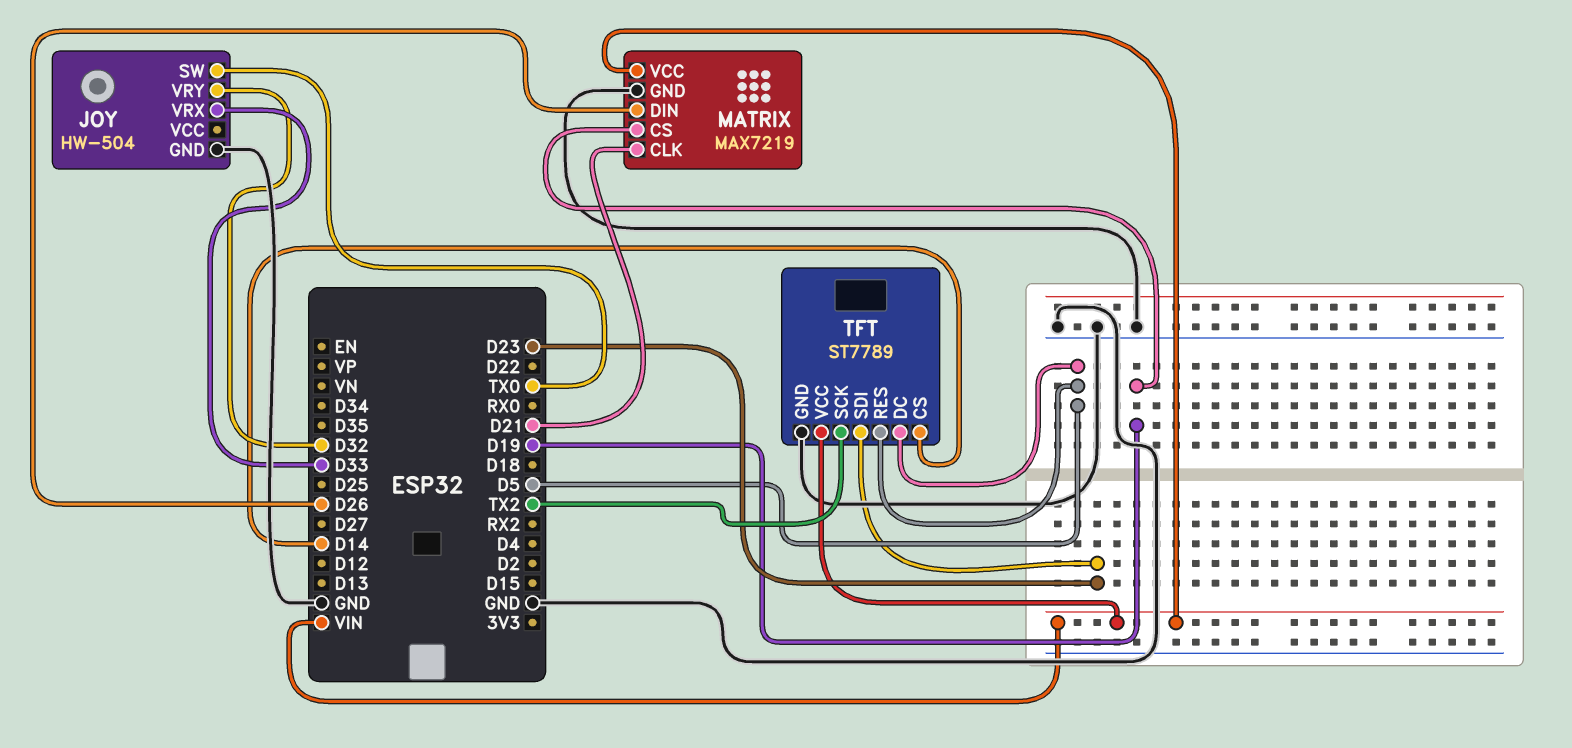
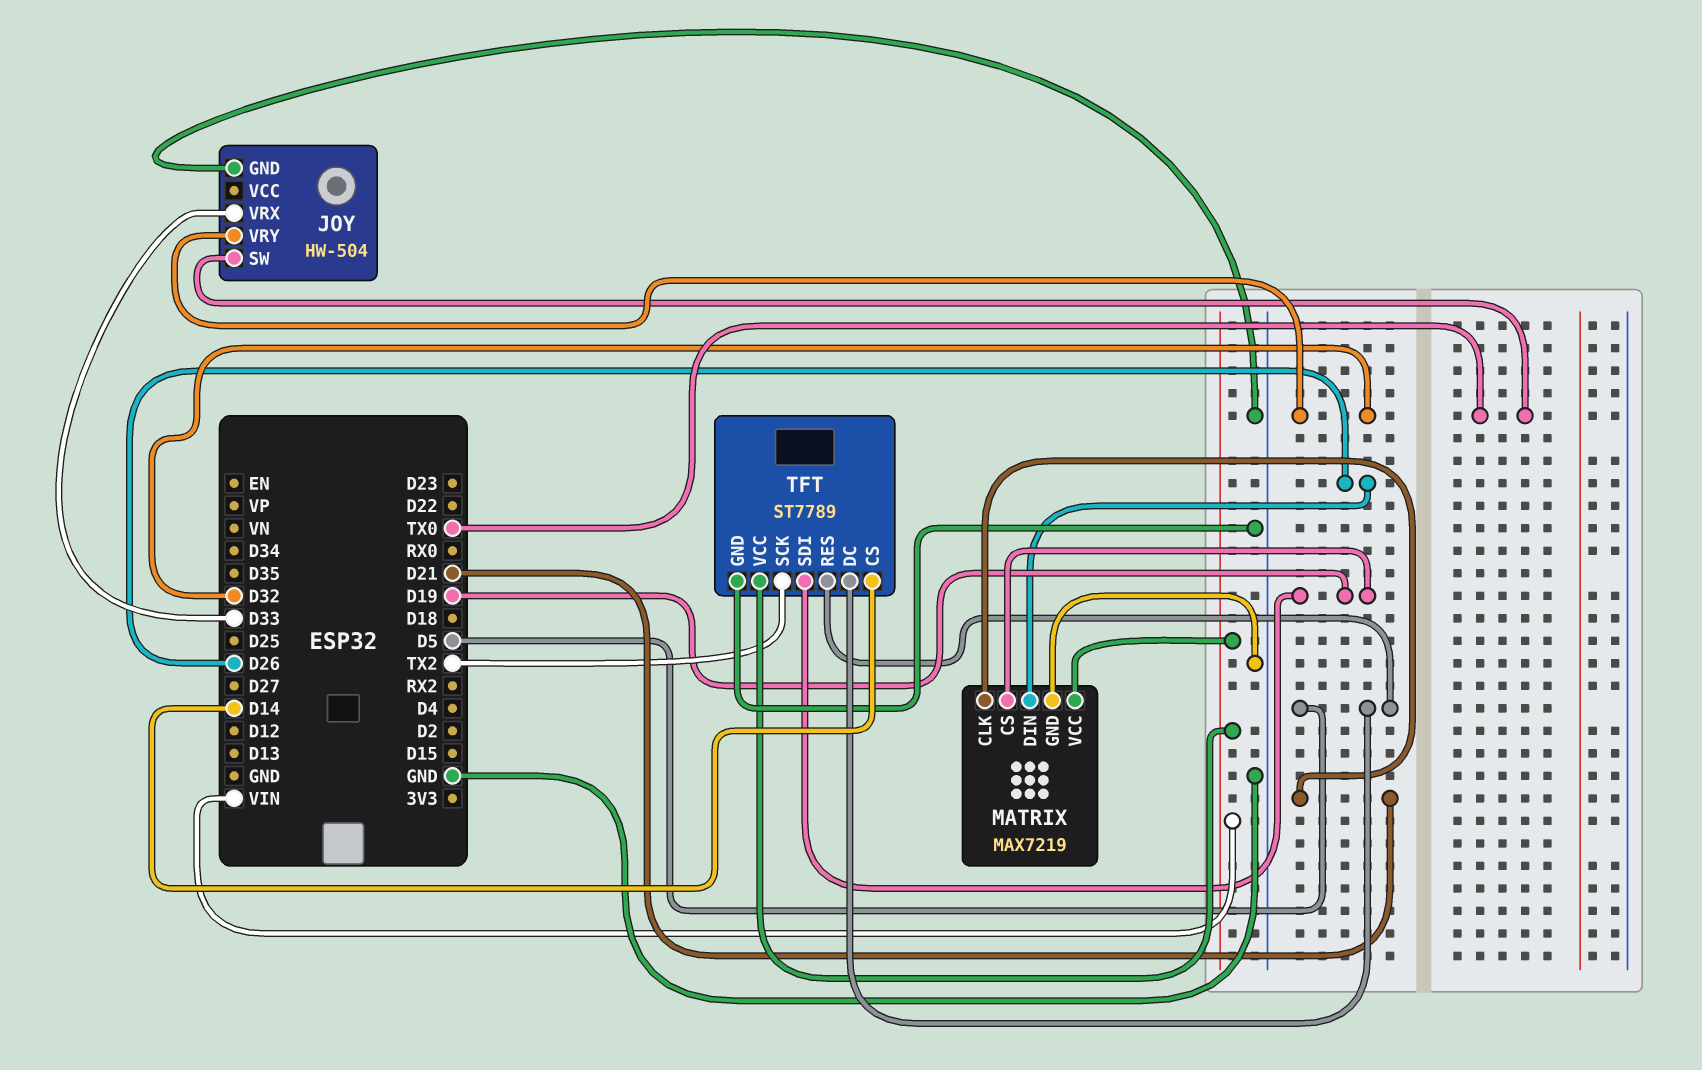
TFT pin SDI: D23 -> D19

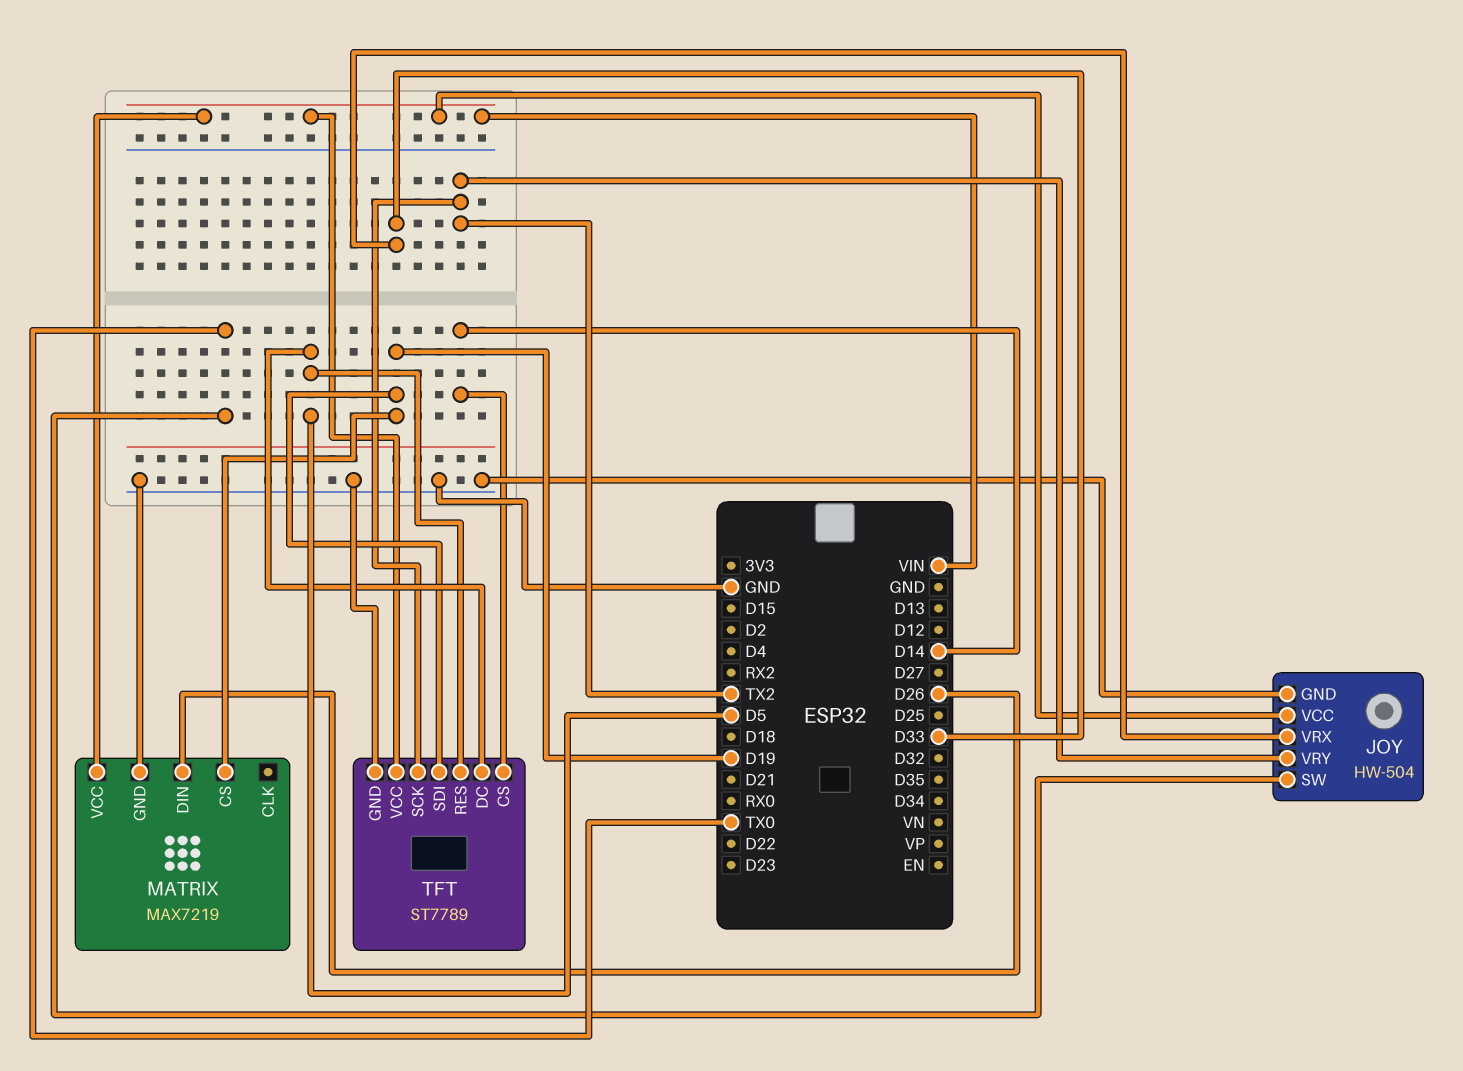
JOY pin VCC: none -> VIN
JOY pin VRY: D32 -> TX2
MATRIX pin CLK: D21 -> none

